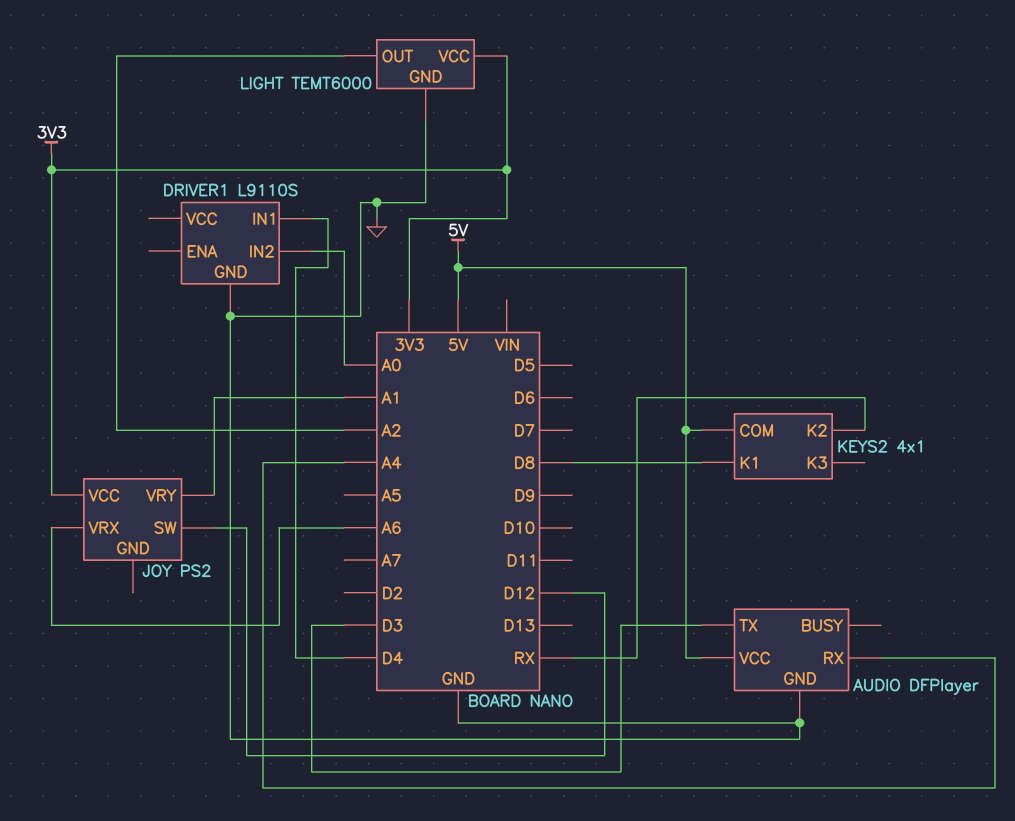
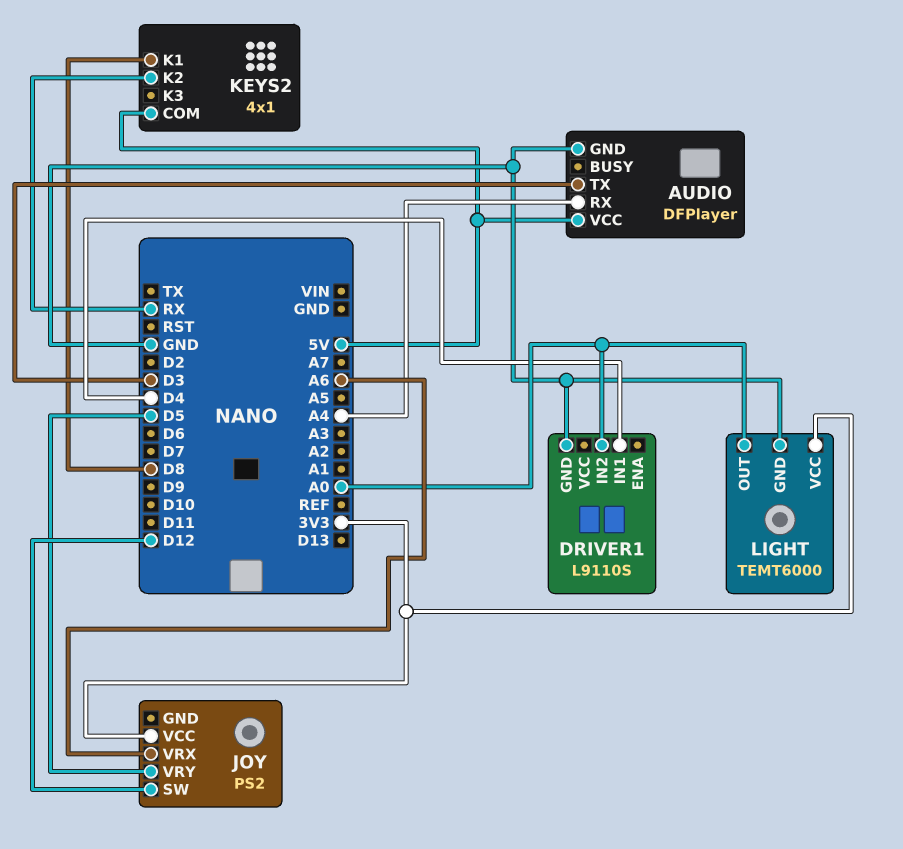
JOY pin VRY: A1 -> D5
LIGHT pin OUT: A2 -> A0

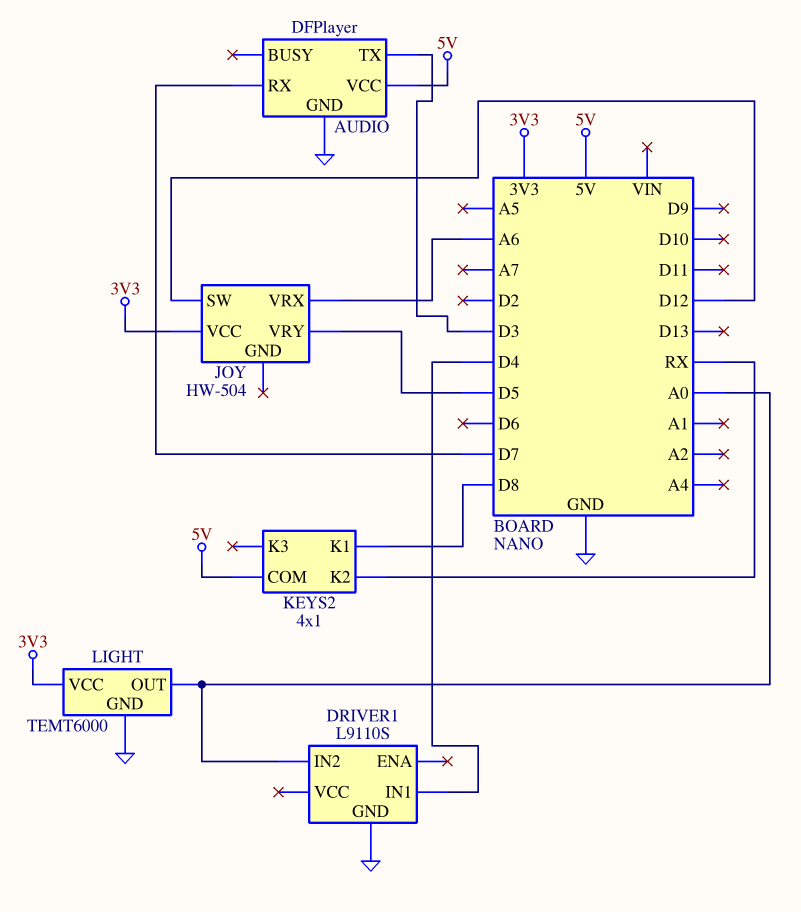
AUDIO pin RX: A4 -> D7
JOY: PS2 -> HW-504

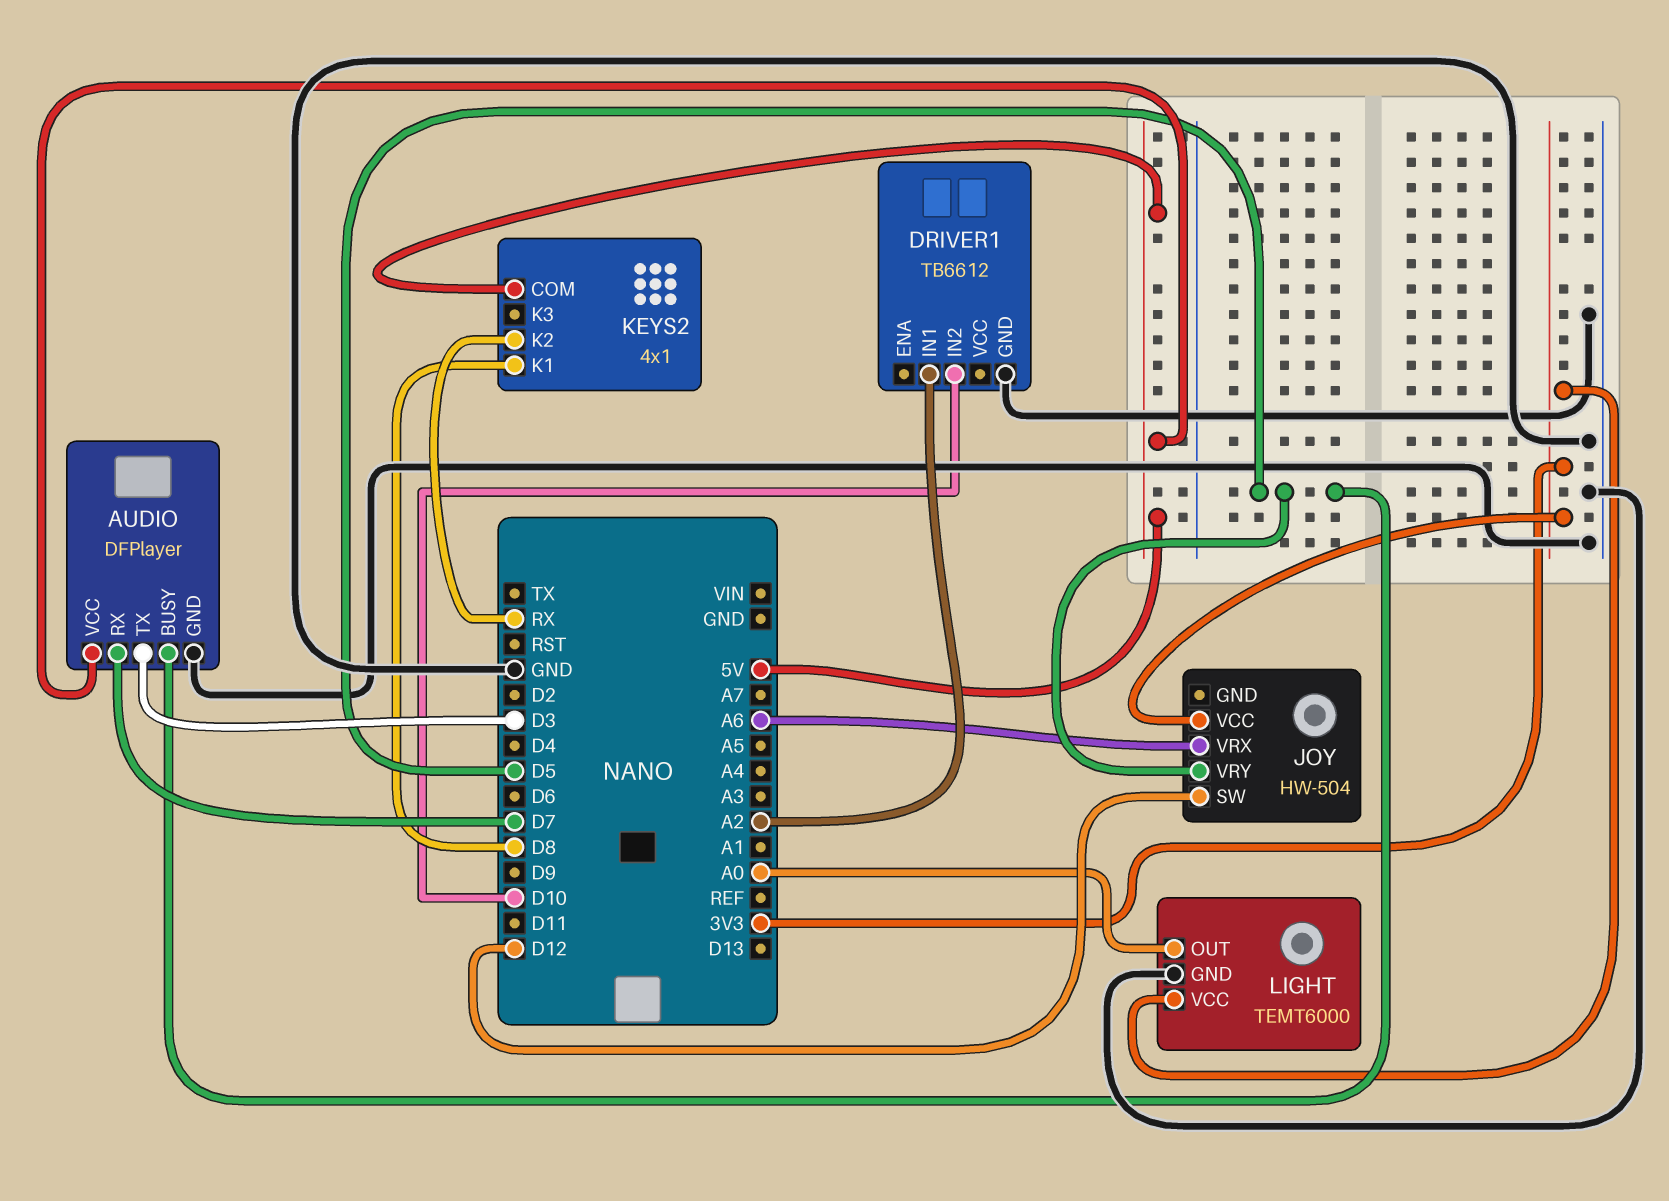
AUDIO pin BUSY: none -> D5
DRIVER1: L9110S -> TB6612
DRIVER1 pin IN1: D4 -> A2
DRIVER1 pin IN2: A0 -> D10

